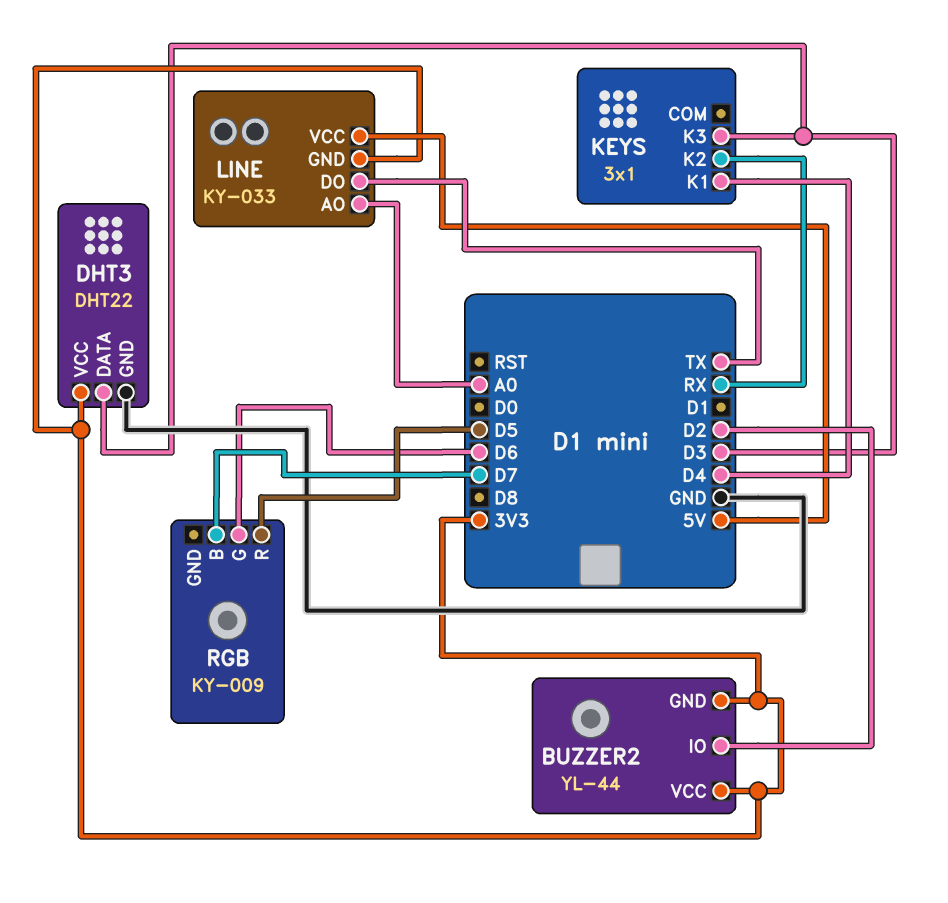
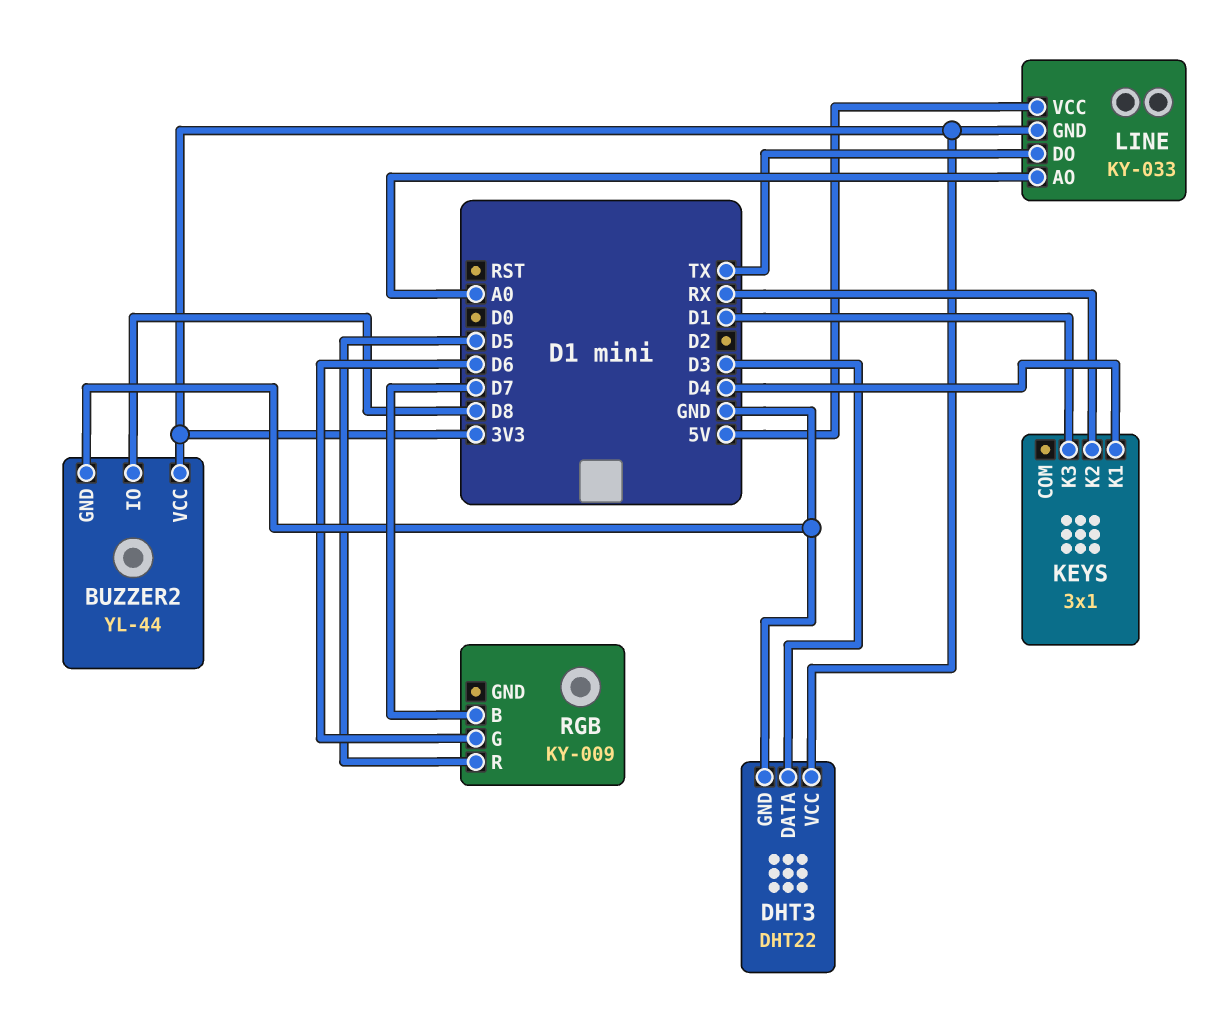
BUZZER2 pin GND: 3V3 -> GND
BUZZER2 pin IO: D2 -> D8
KEYS pin K3: D3 -> D1

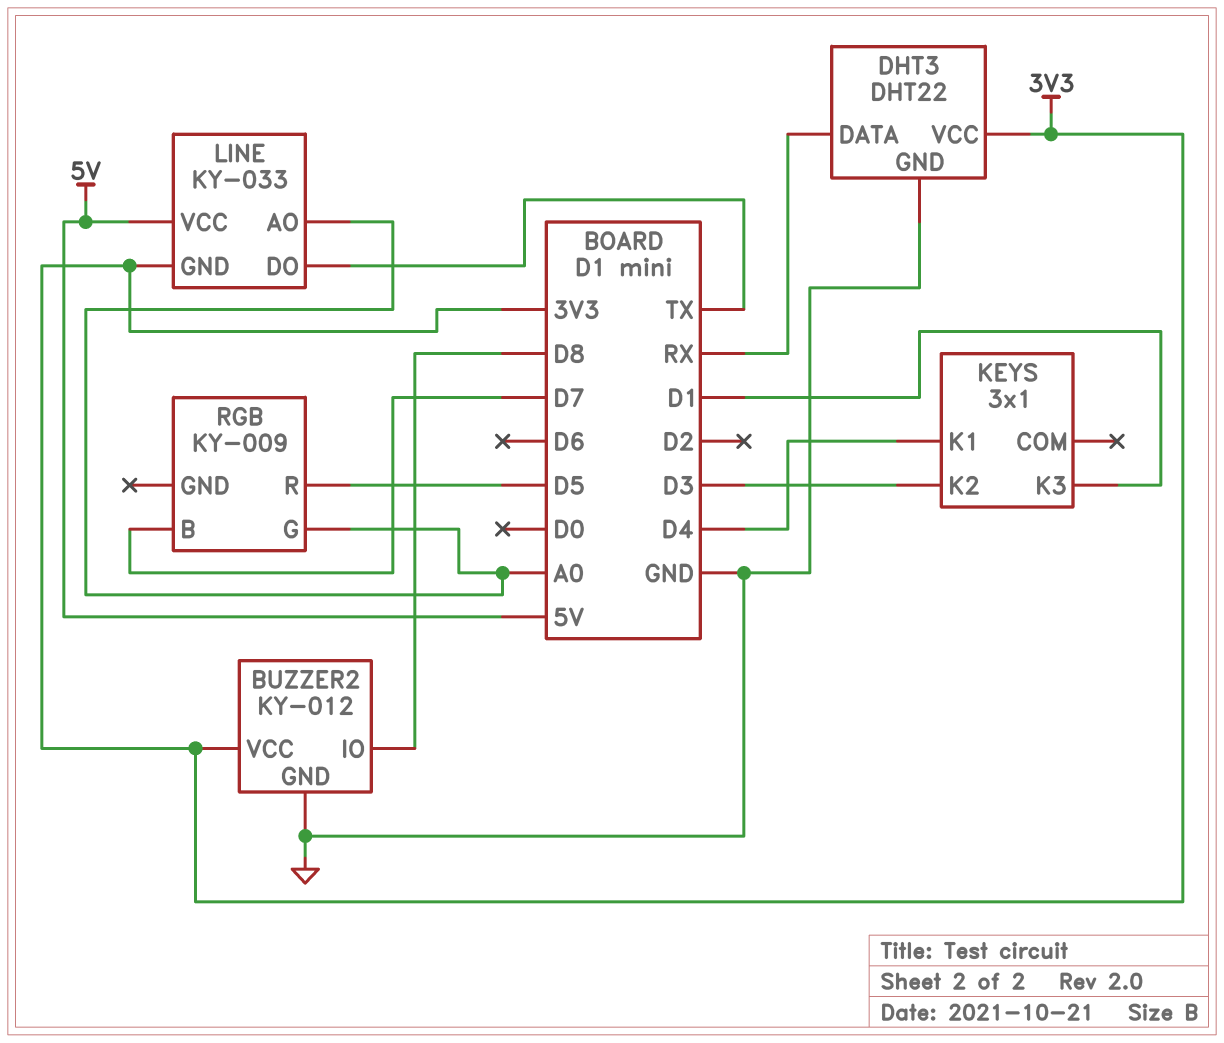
BUZZER2: YL-44 -> KY-012
DHT3 pin DATA: D3 -> RX
KEYS pin K2: RX -> D3
RGB pin G: D6 -> A0

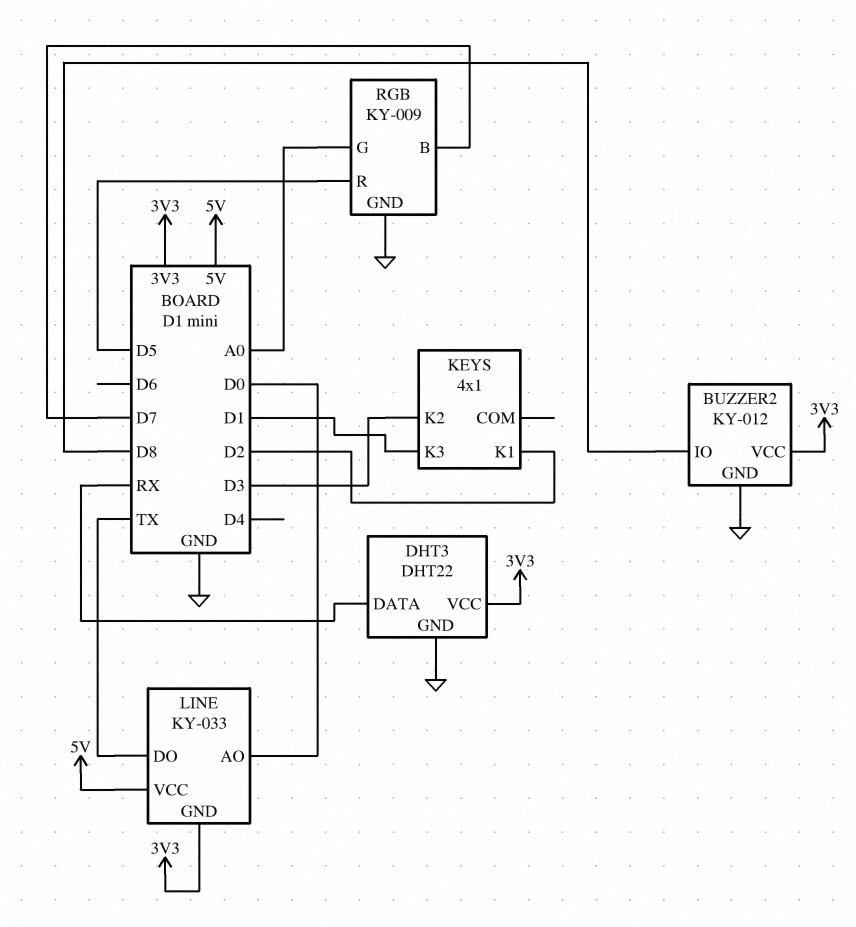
KEYS: 3x1 -> 4x1
KEYS pin K1: D4 -> D2
LINE pin AO: A0 -> D0
RGB pin GND: none -> GND

